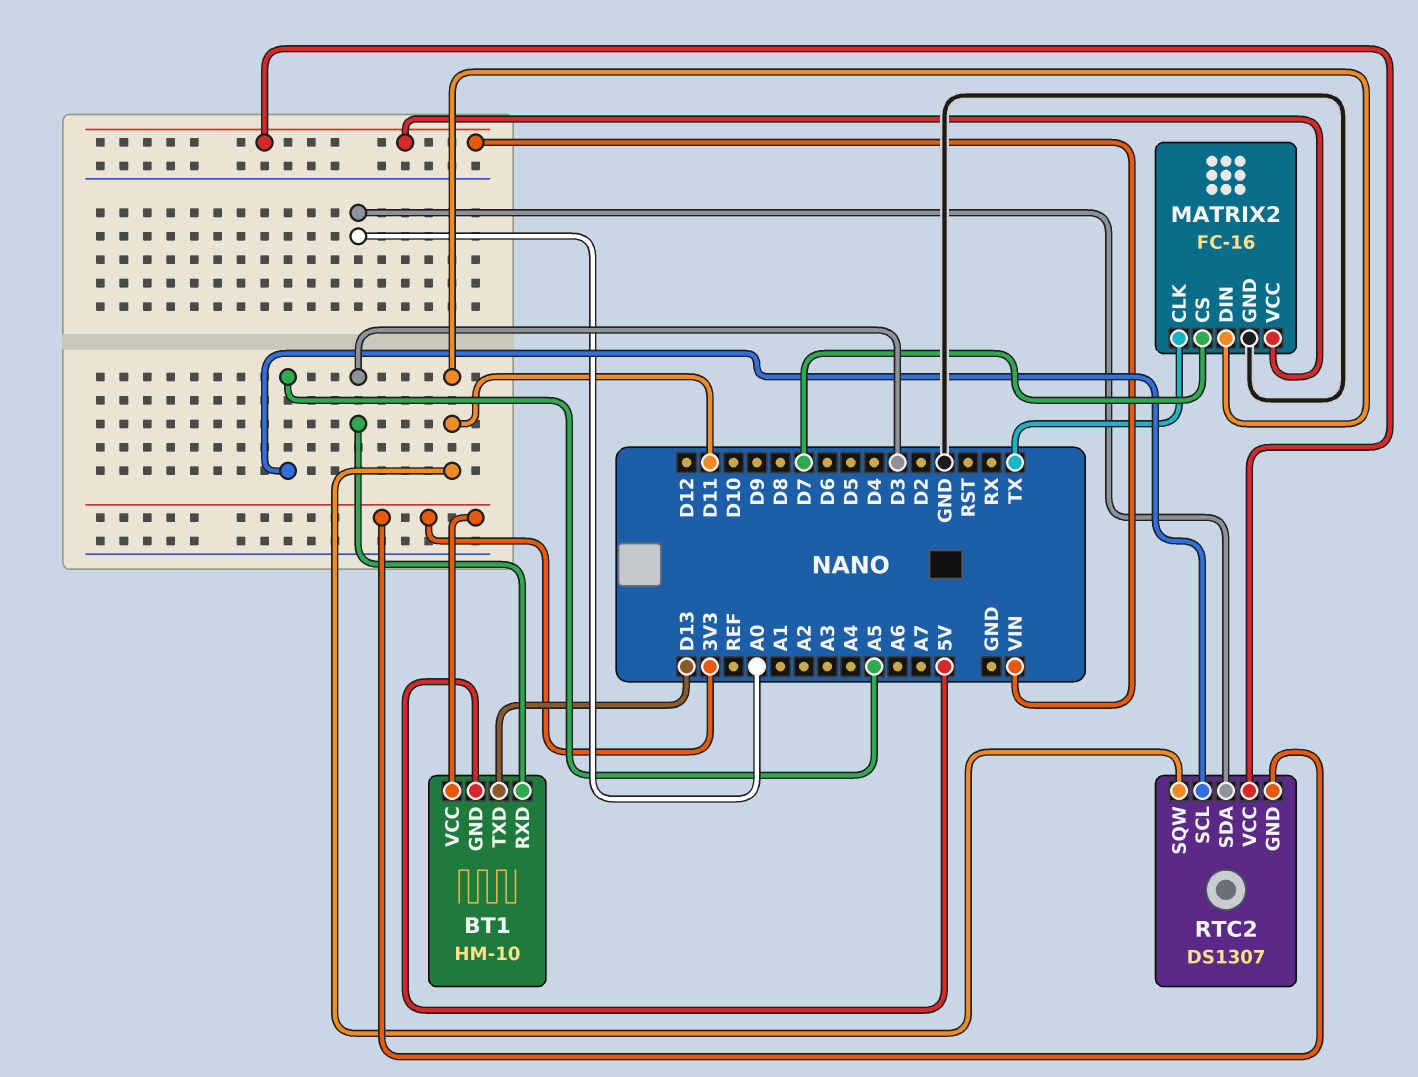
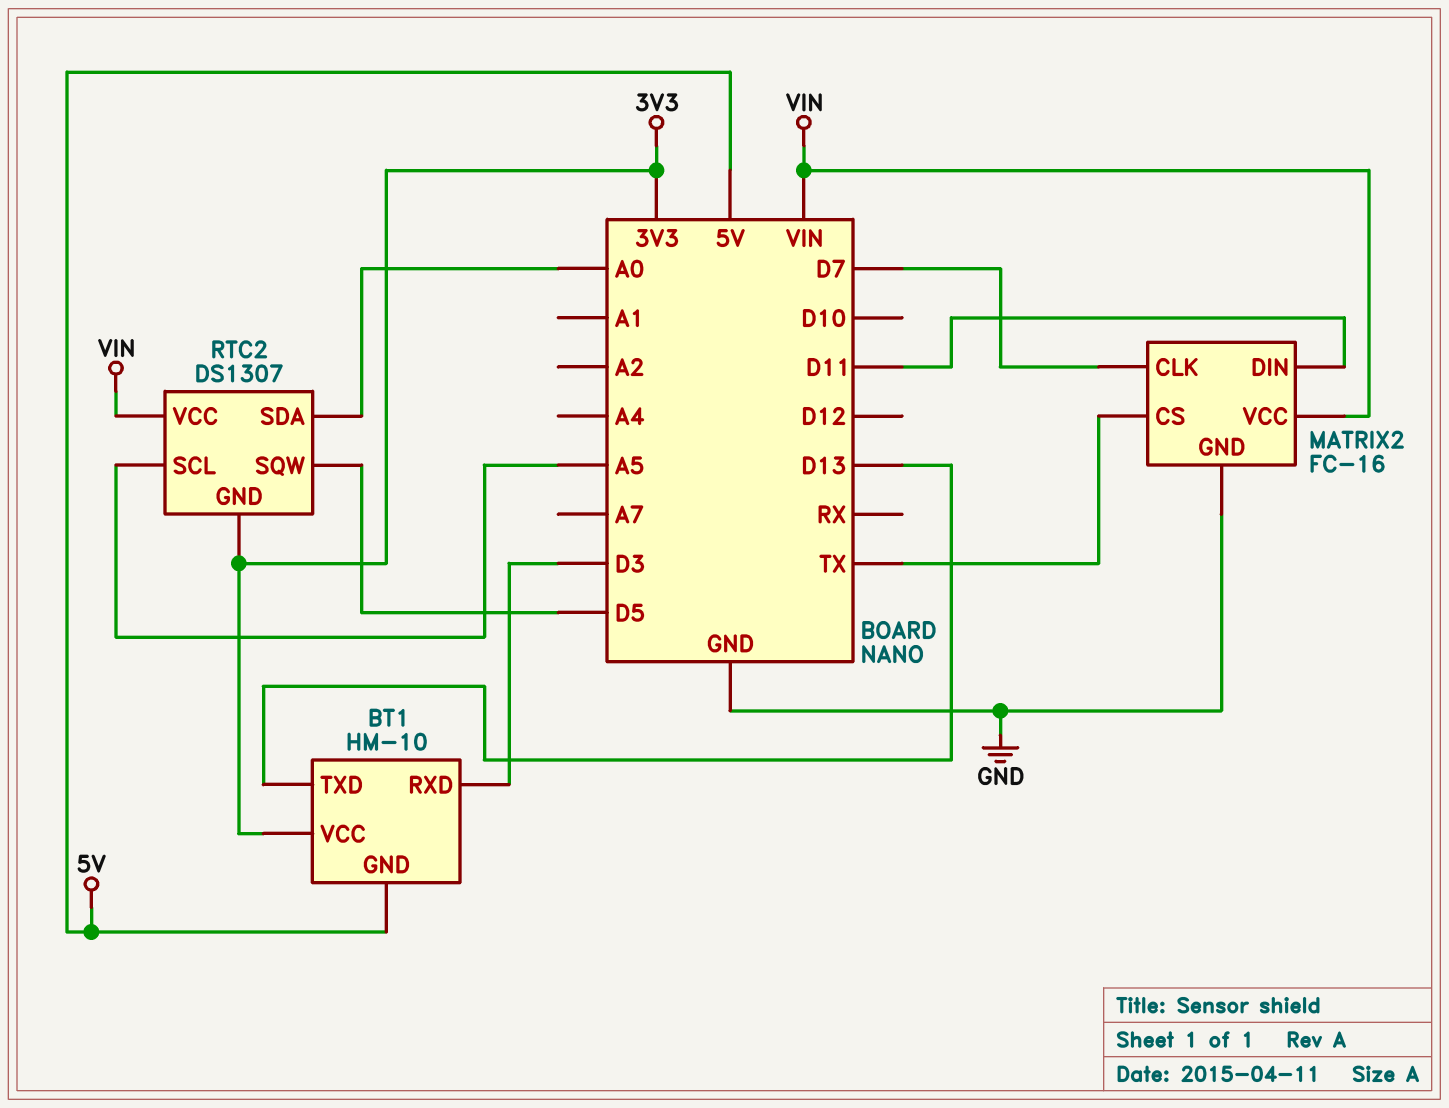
MATRIX2 pin CLK: TX -> D7
MATRIX2 pin CS: D7 -> TX
RTC2 pin SQW: D11 -> D5

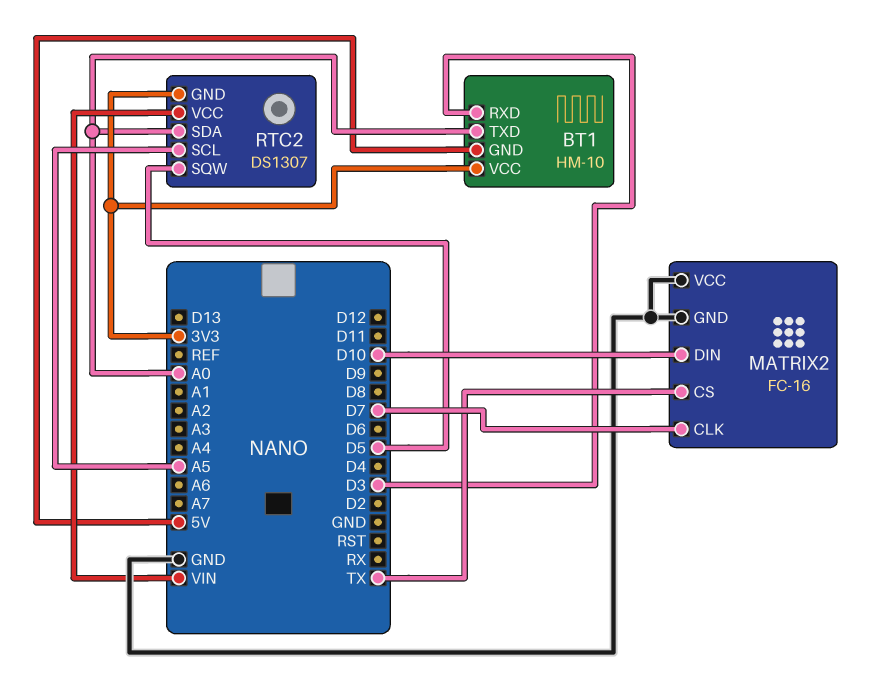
BT1 pin TXD: D13 -> A0
MATRIX2 pin DIN: D11 -> D10
MATRIX2 pin VCC: VIN -> GND

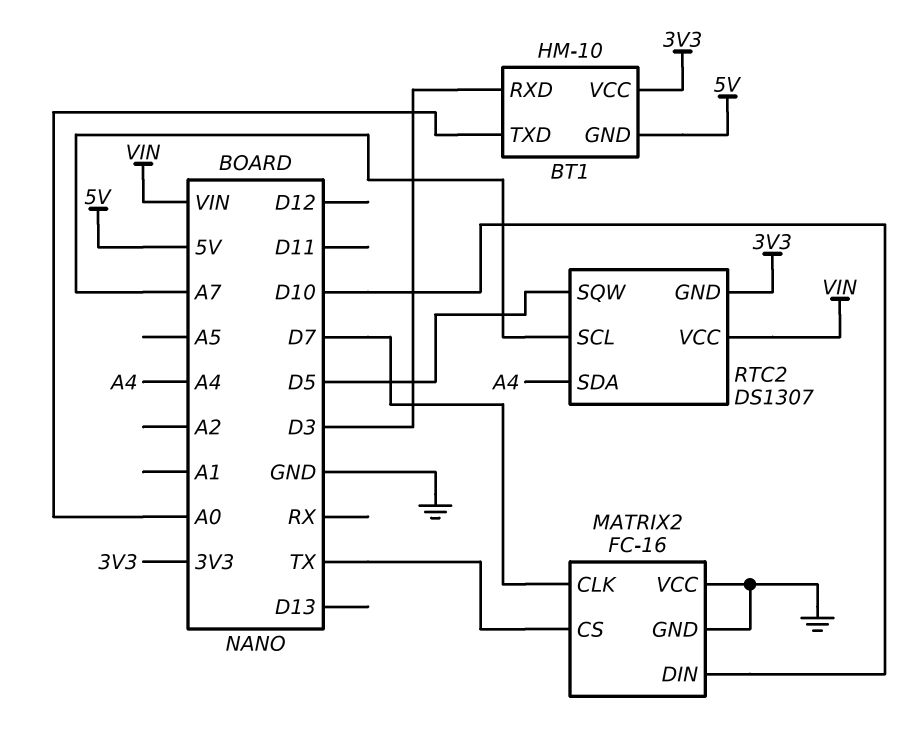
RTC2 pin SCL: A5 -> A7
RTC2 pin SDA: A0 -> A4

